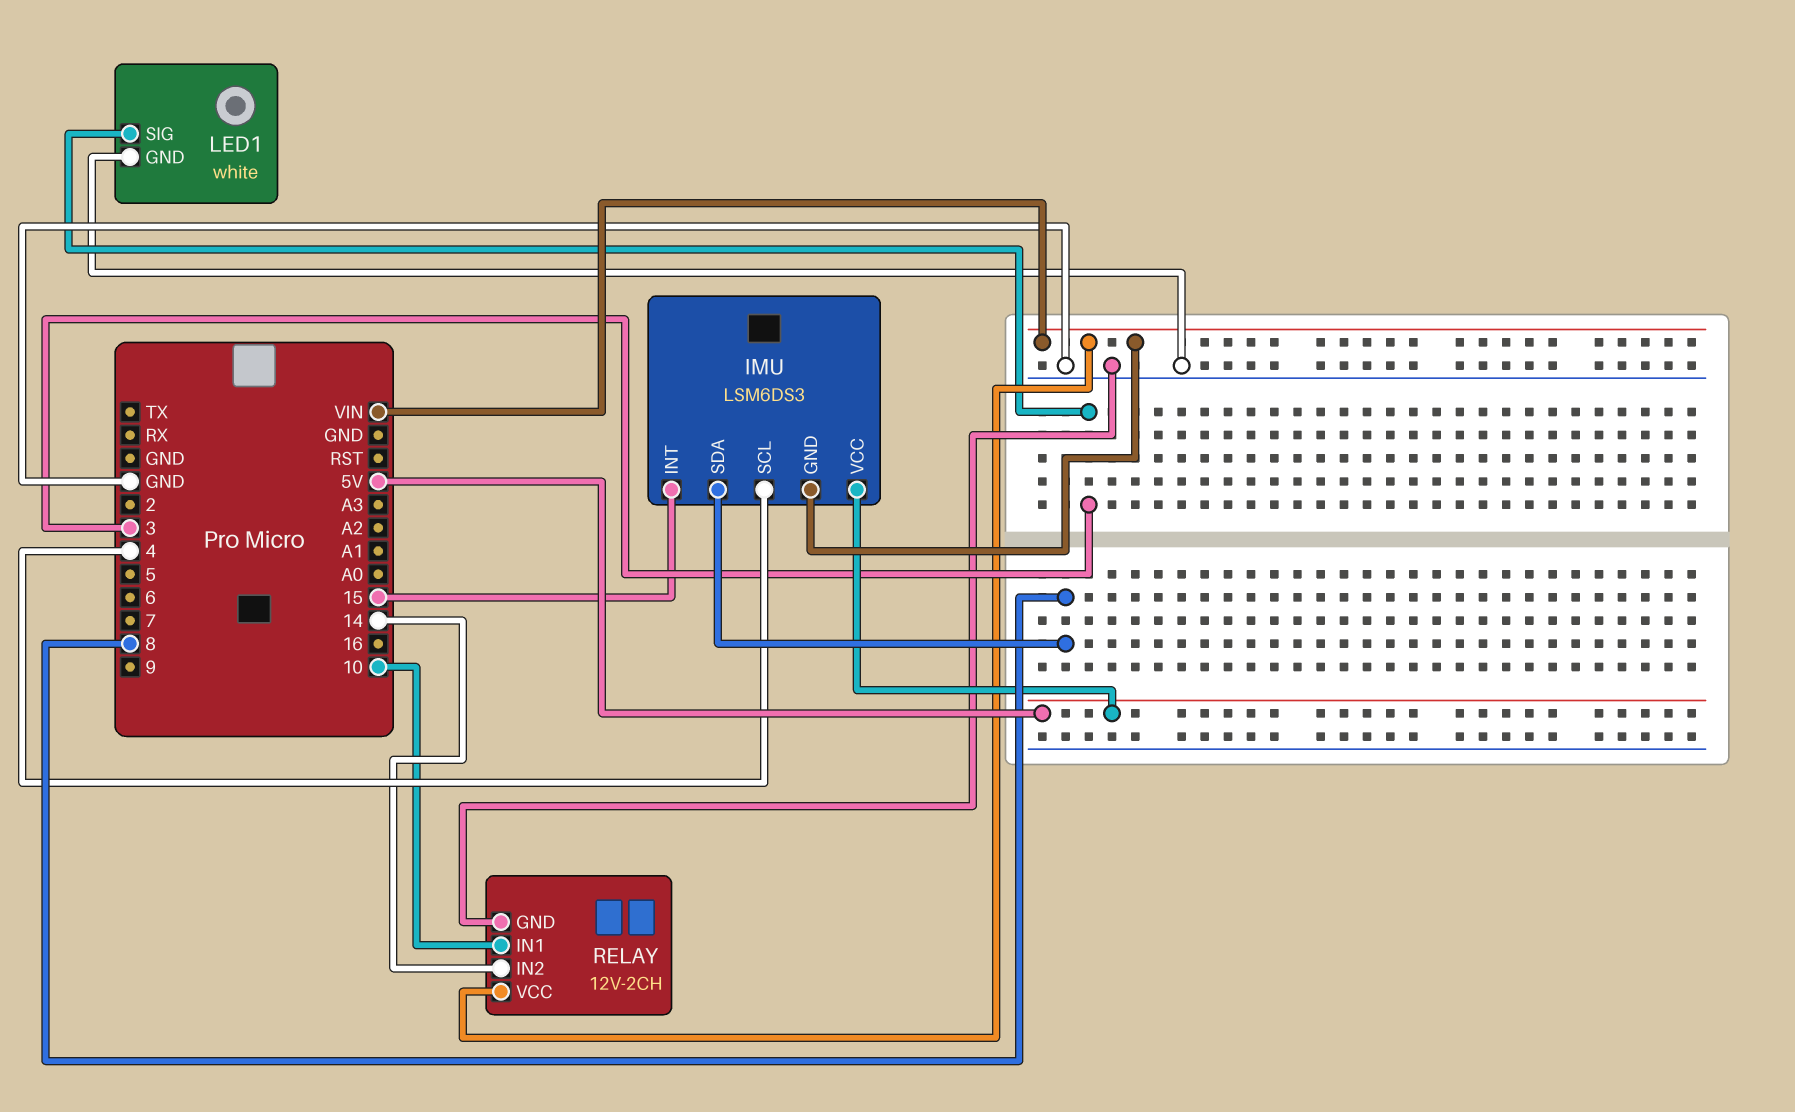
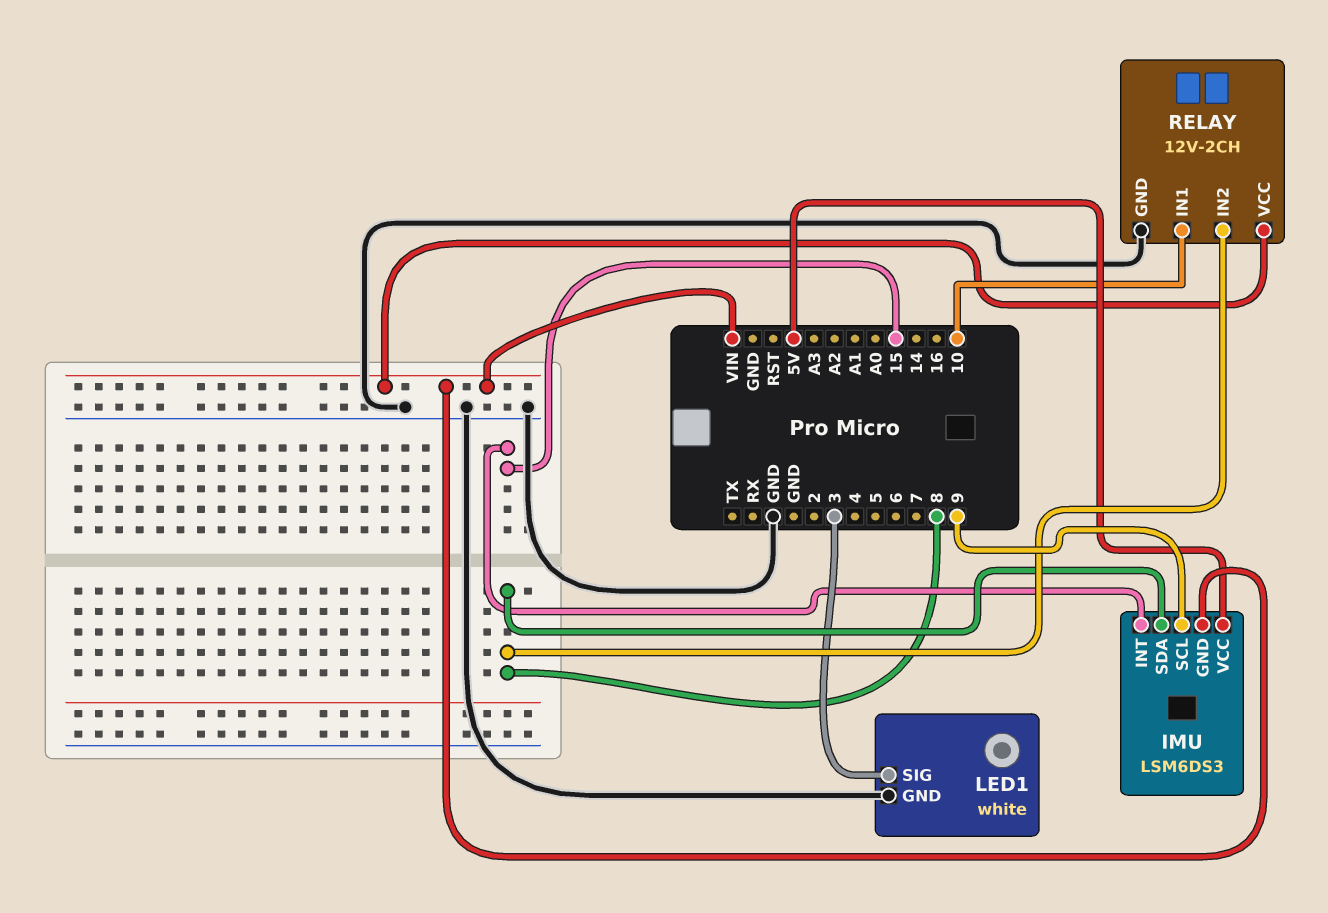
IMU pin SCL: 4 -> 9
RELAY pin IN2: 14 -> 8

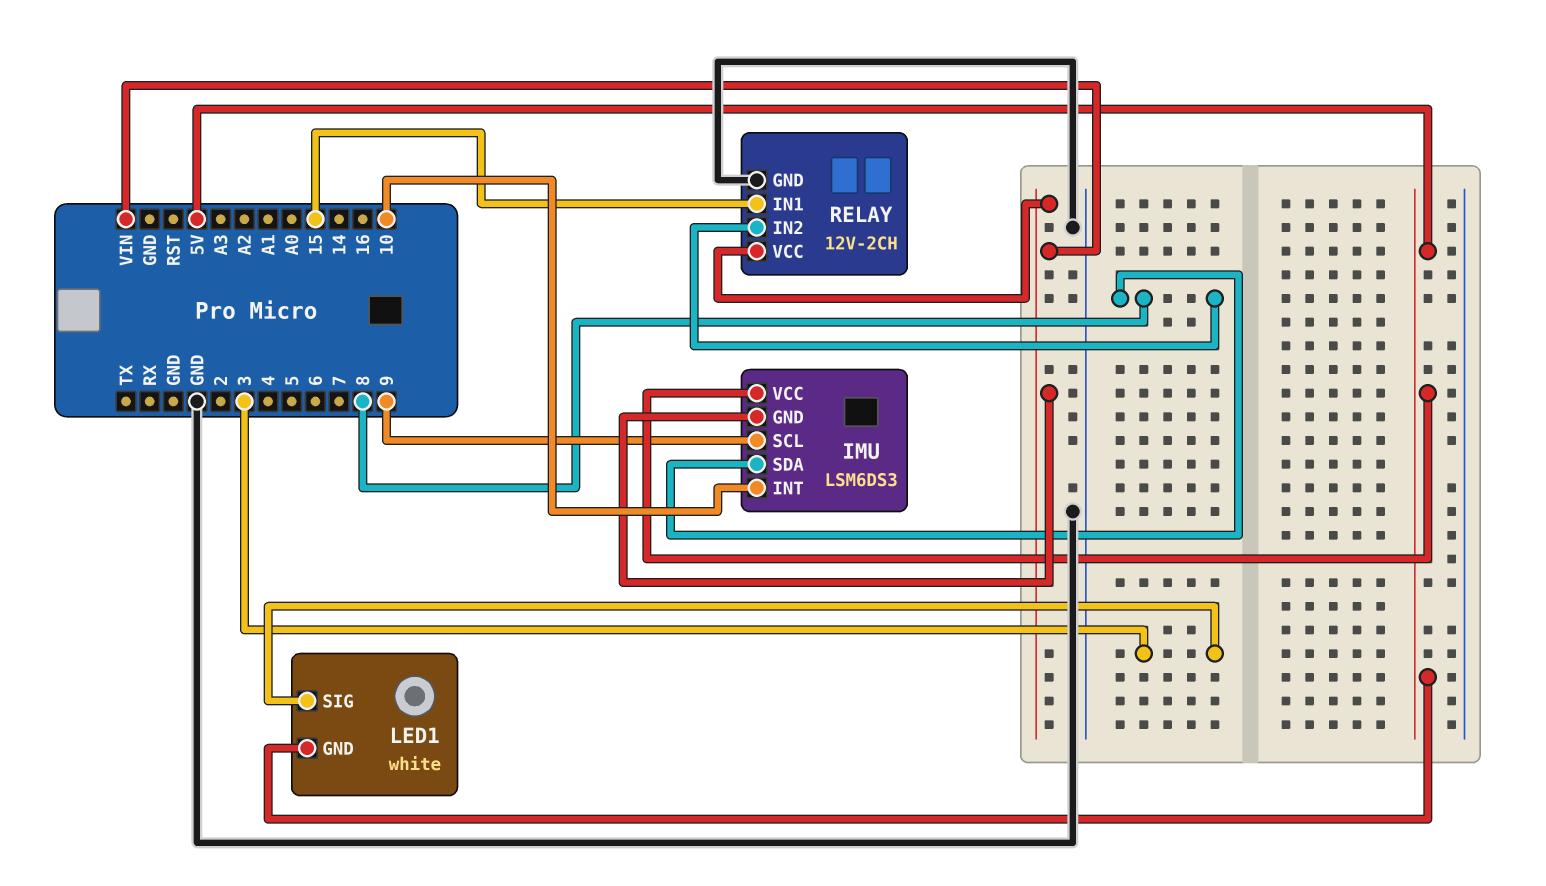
IMU pin INT: 15 -> 10
LED1 pin GND: GND -> 5V
RELAY pin IN1: 10 -> 15

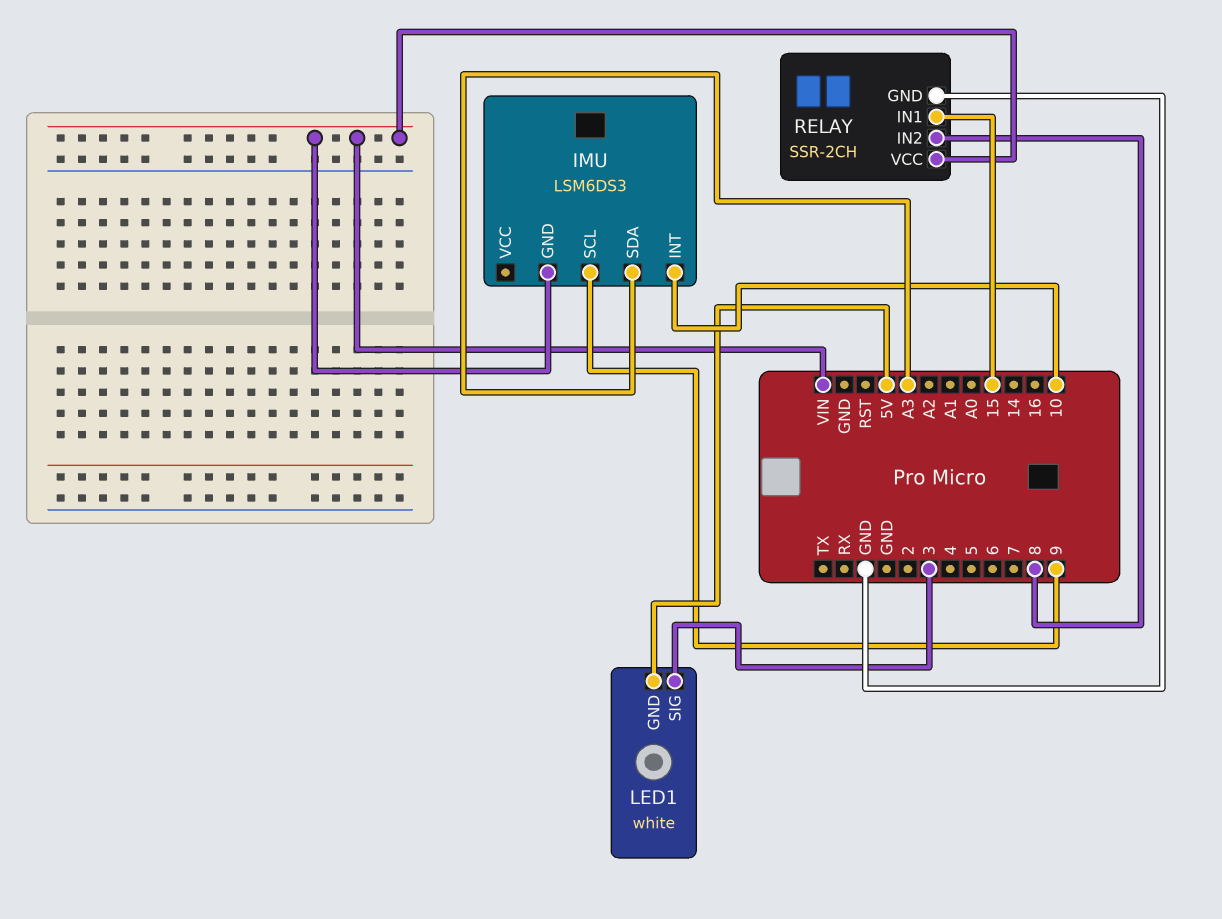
IMU pin SDA: 8 -> A3
IMU pin VCC: 5V -> none
RELAY: 12V-2CH -> SSR-2CH

